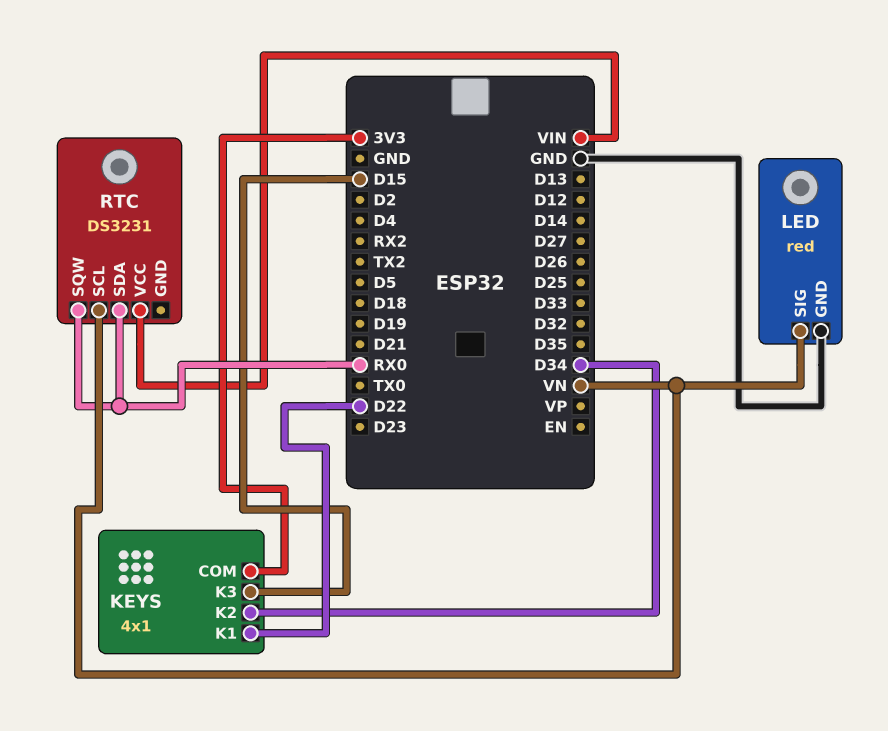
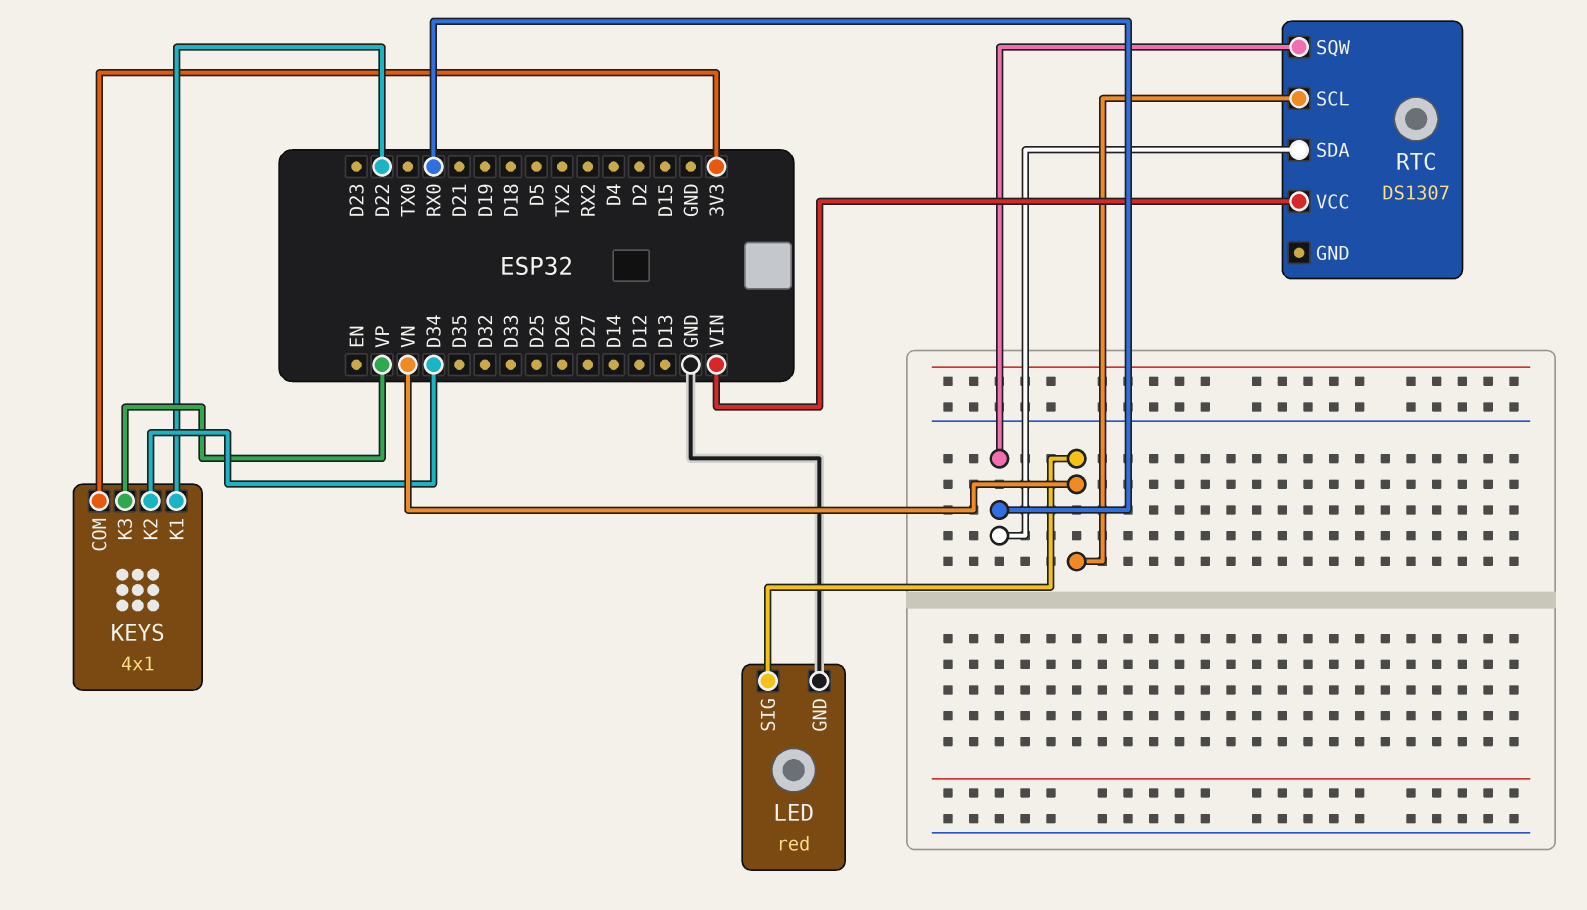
KEYS pin K3: D15 -> VP
RTC: DS3231 -> DS1307

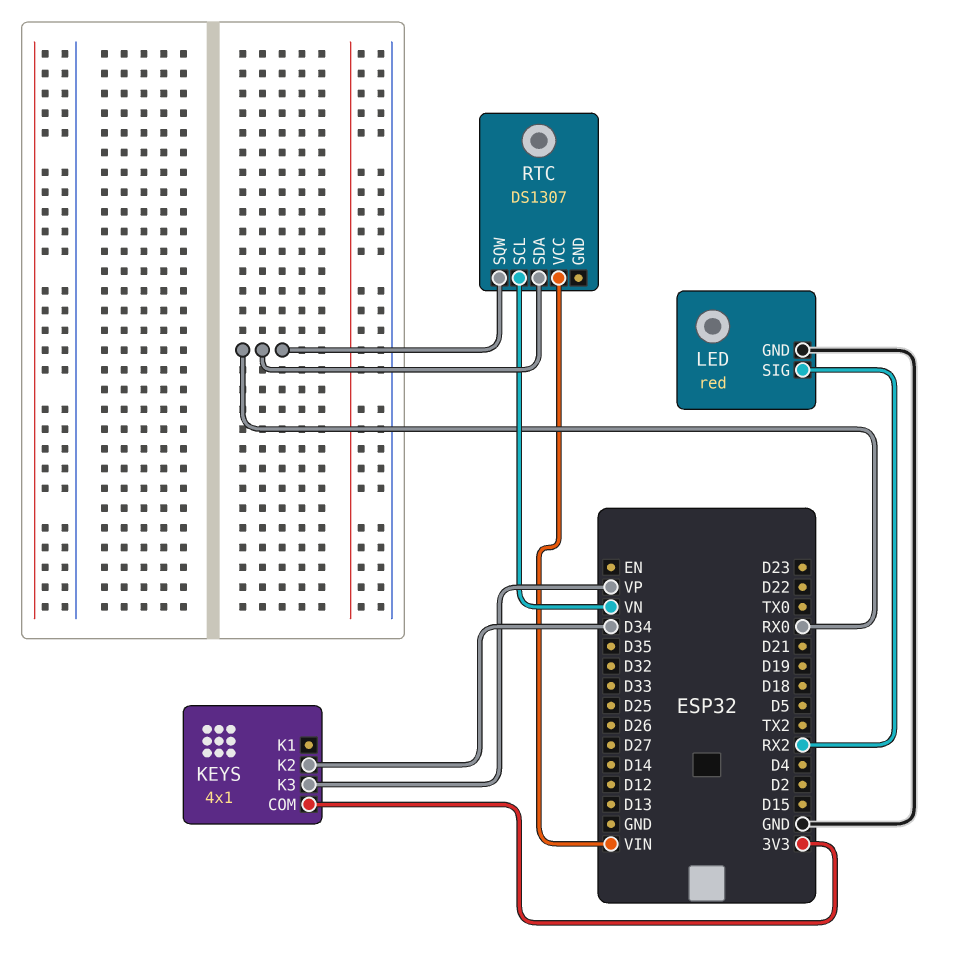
KEYS pin K1: D22 -> none
LED pin SIG: VN -> RX2

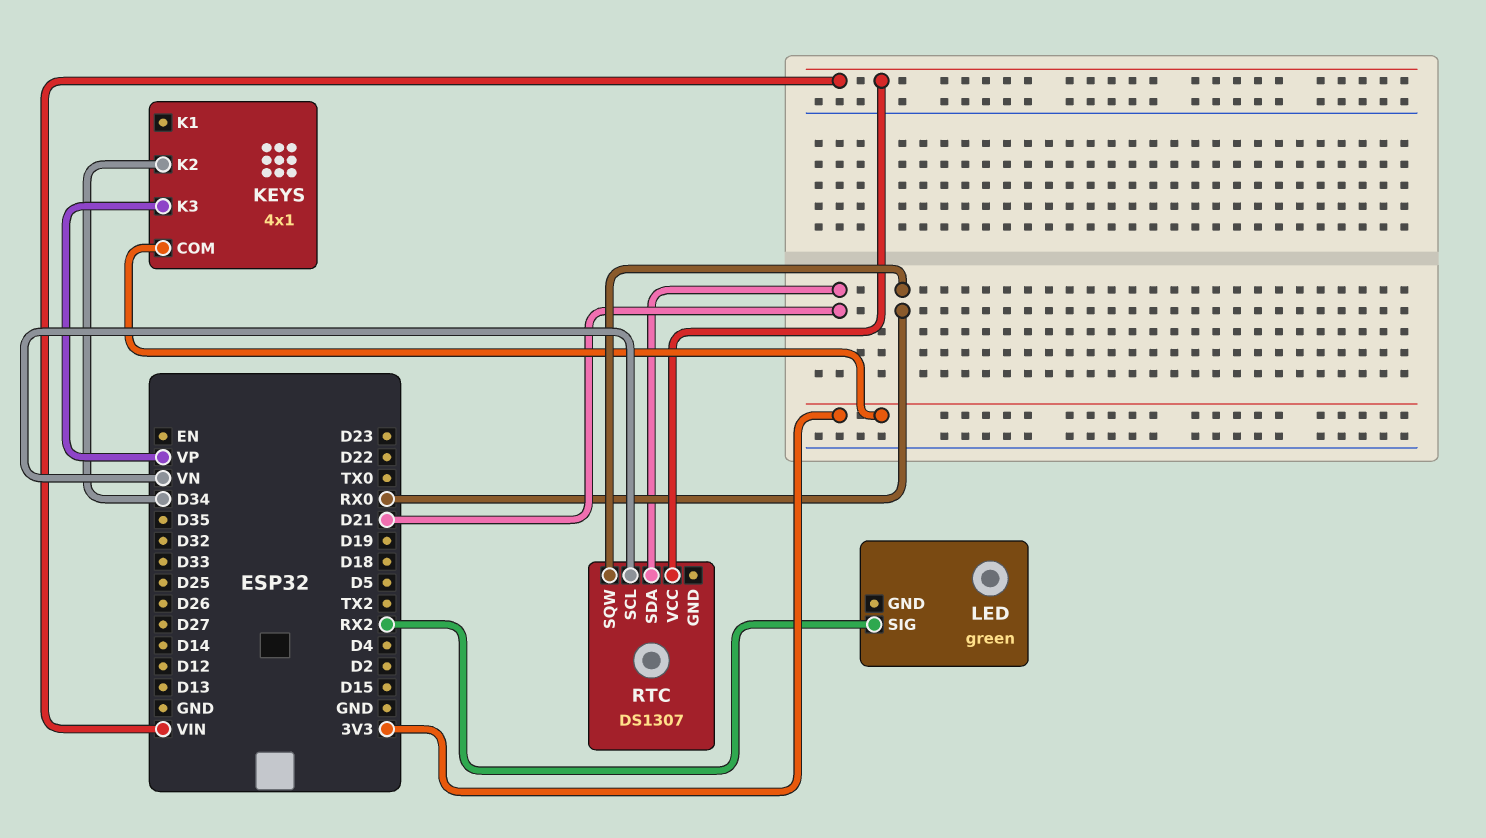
LED: red -> green
LED pin GND: GND -> none
RTC pin SDA: RX0 -> D21

